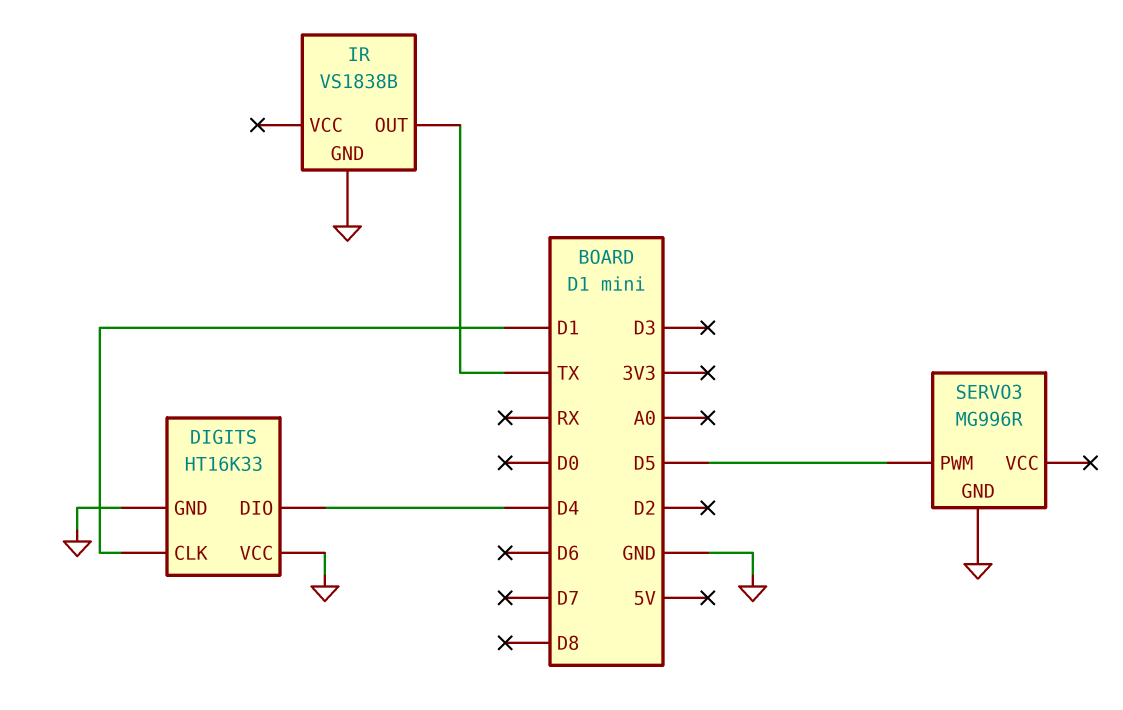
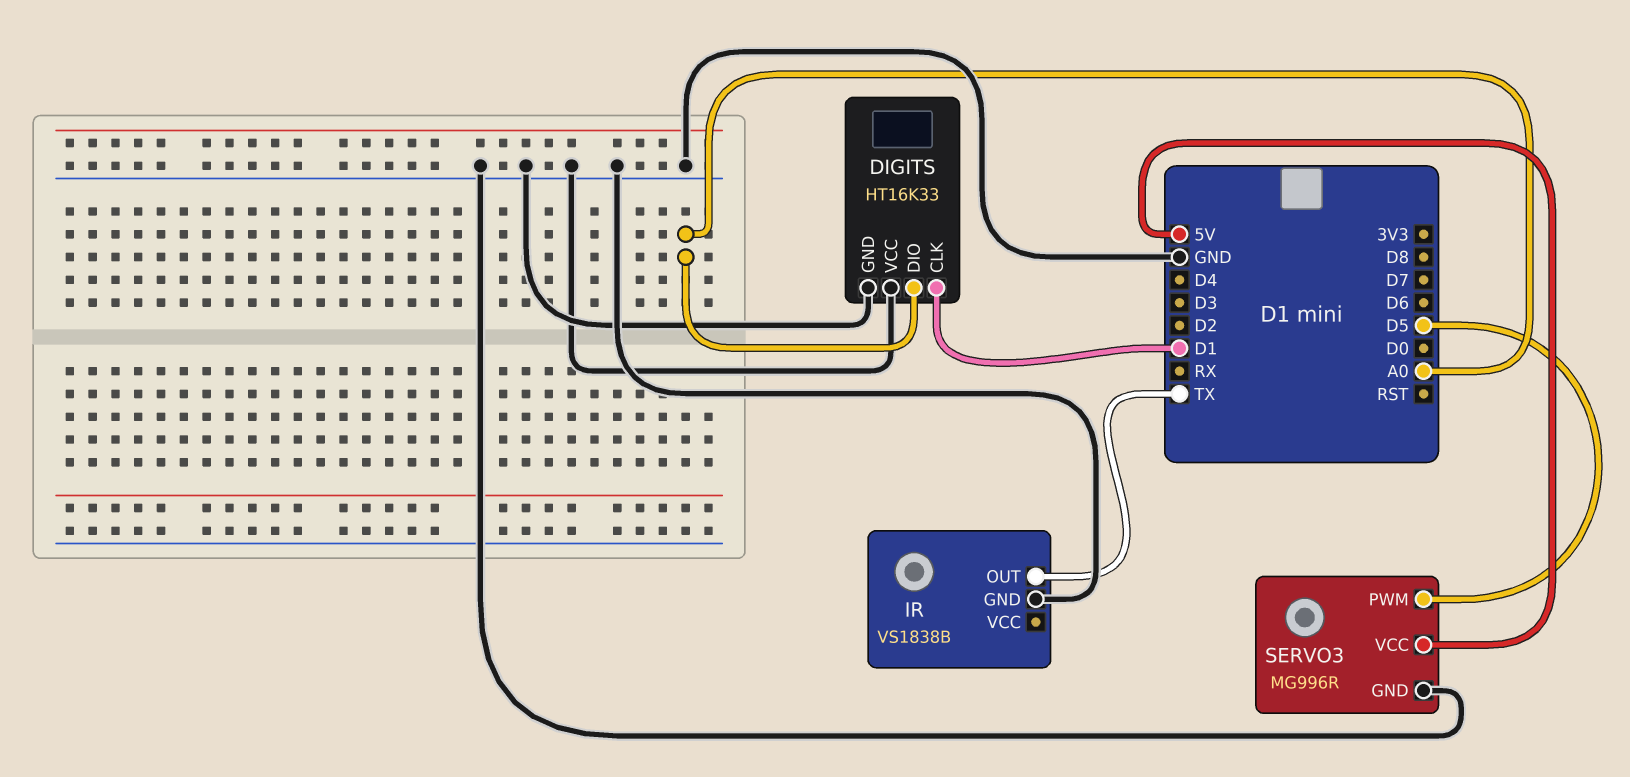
DIGITS pin DIO: D4 -> A0
SERVO3 pin VCC: none -> 5V

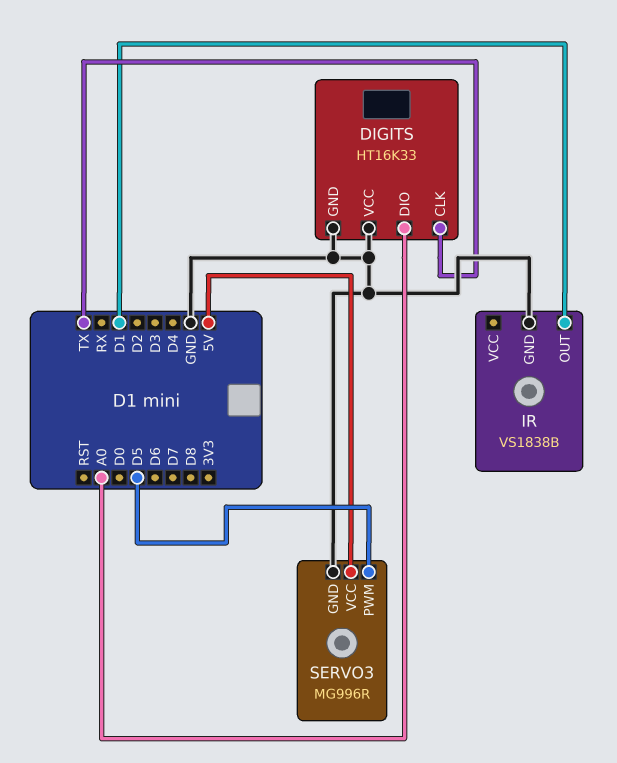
DIGITS pin CLK: D1 -> TX
IR pin OUT: TX -> D1

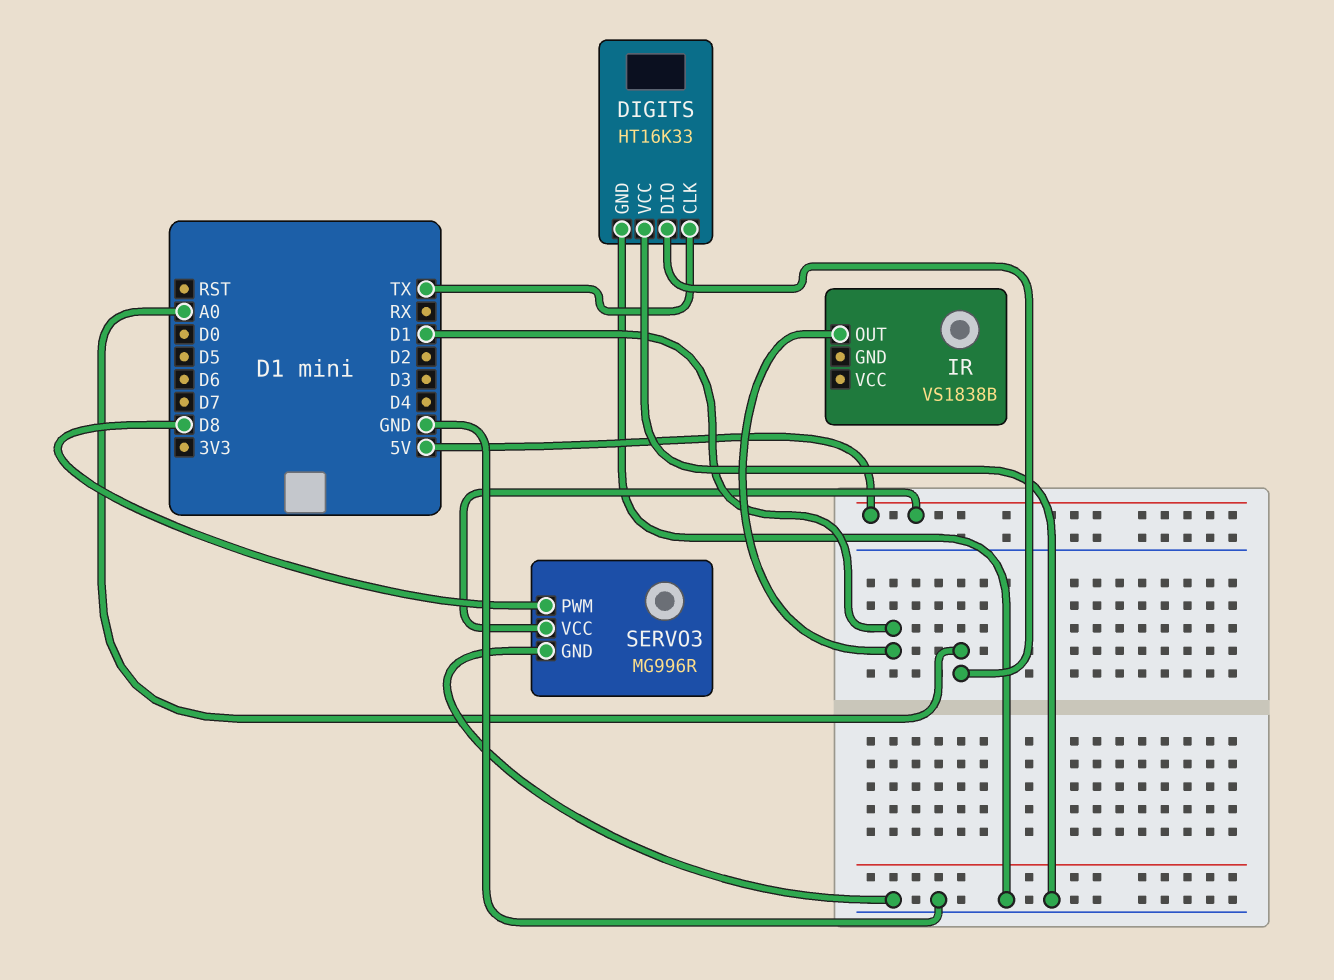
IR pin GND: GND -> none
SERVO3 pin PWM: D5 -> D8

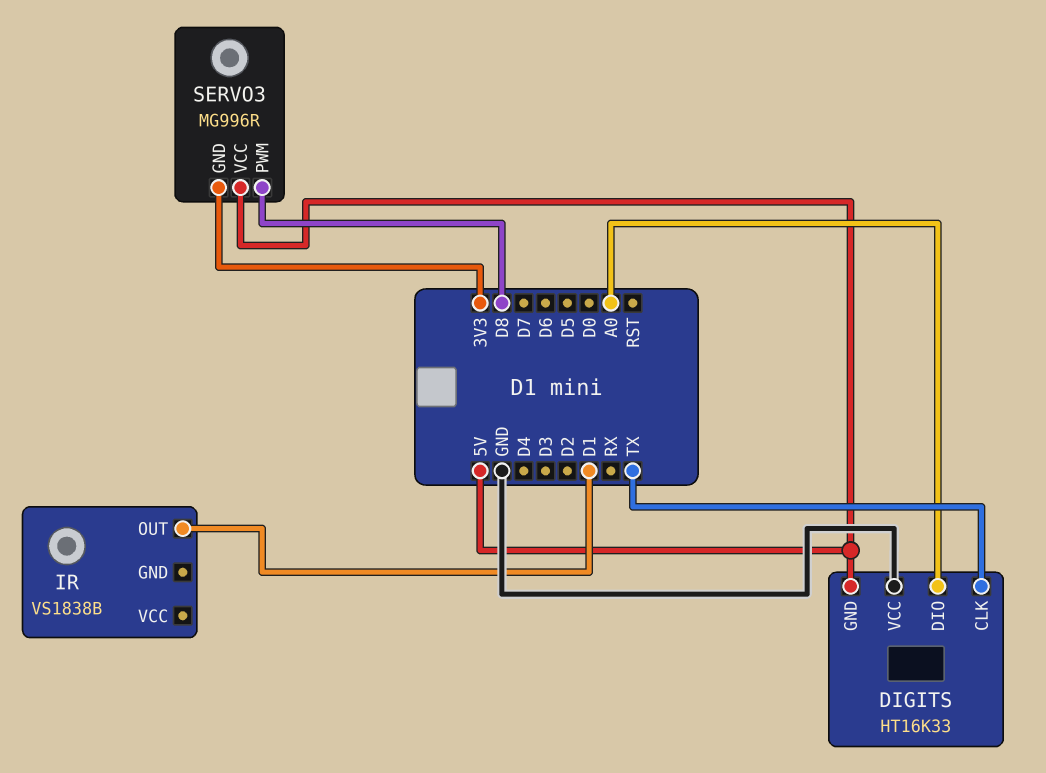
DIGITS pin GND: GND -> 5V
SERVO3 pin GND: GND -> 3V3

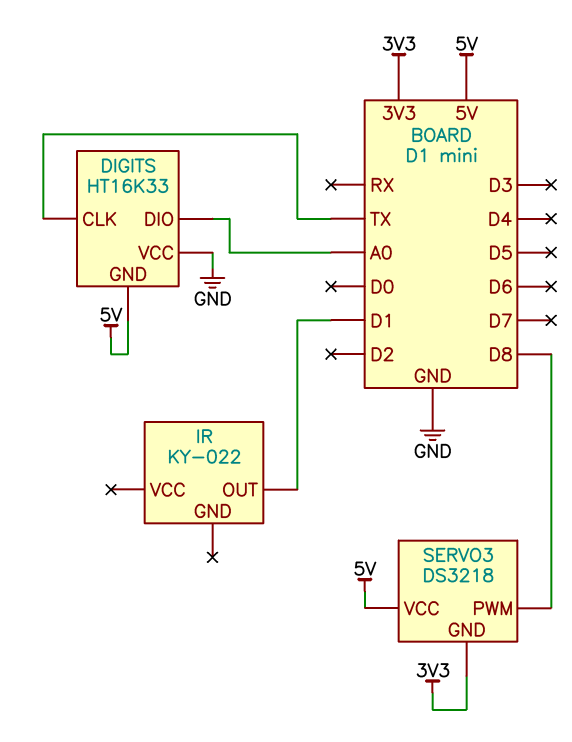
IR: VS1838B -> KY-022
SERVO3: MG996R -> DS3218

